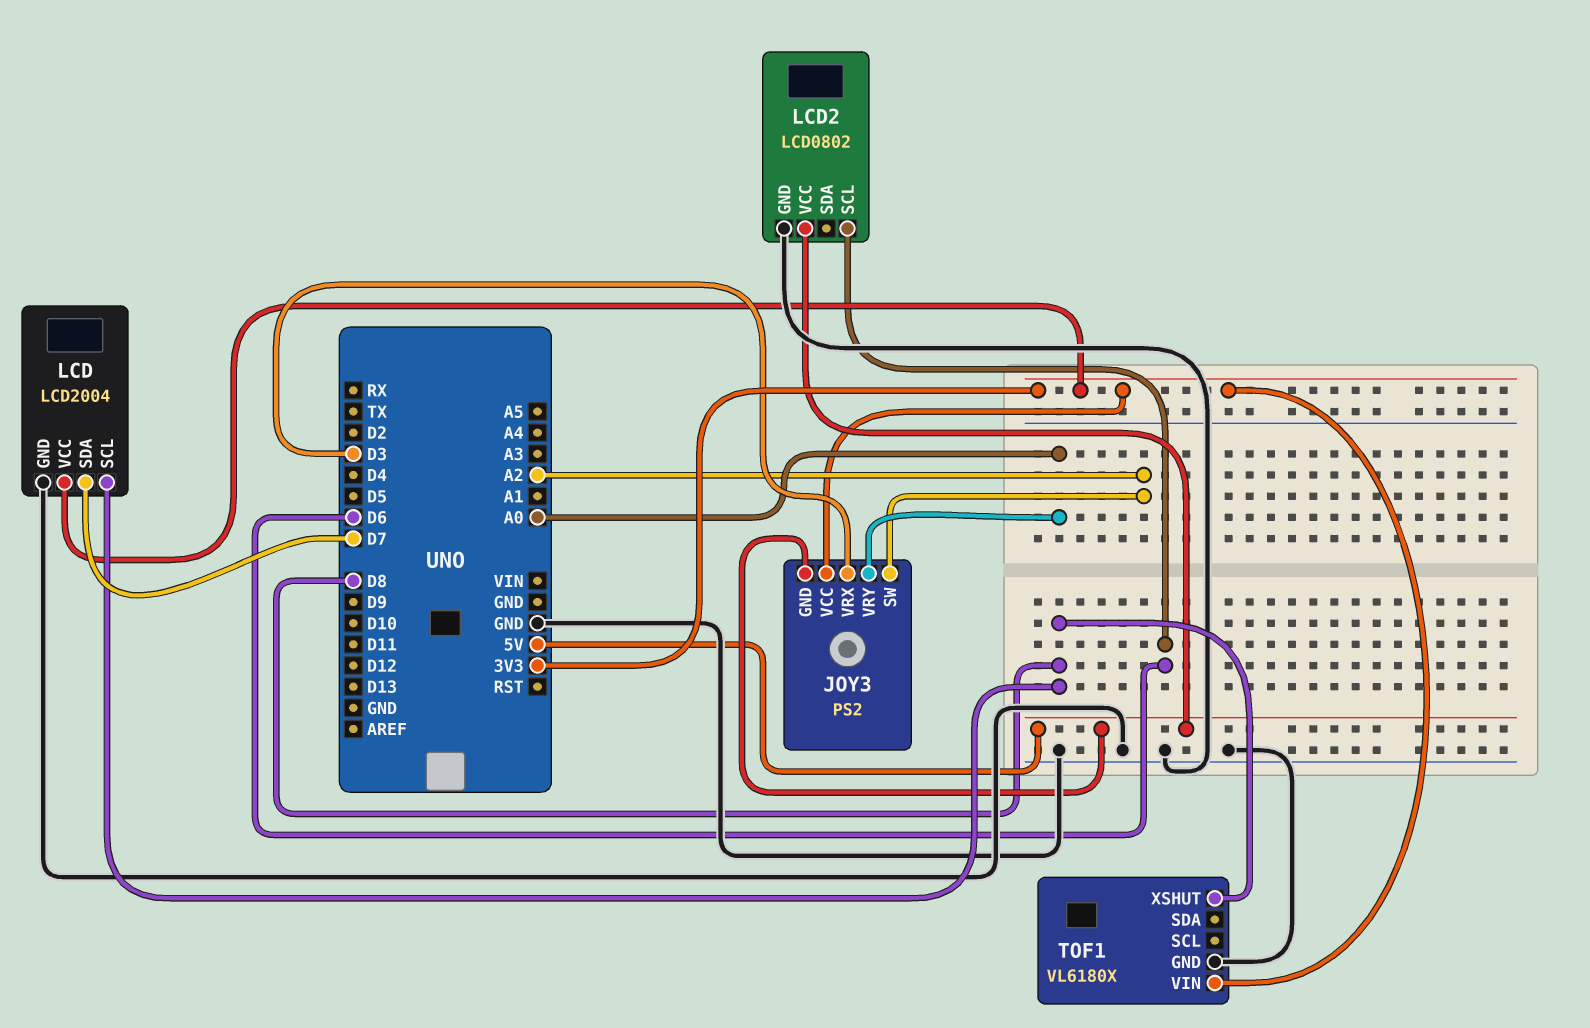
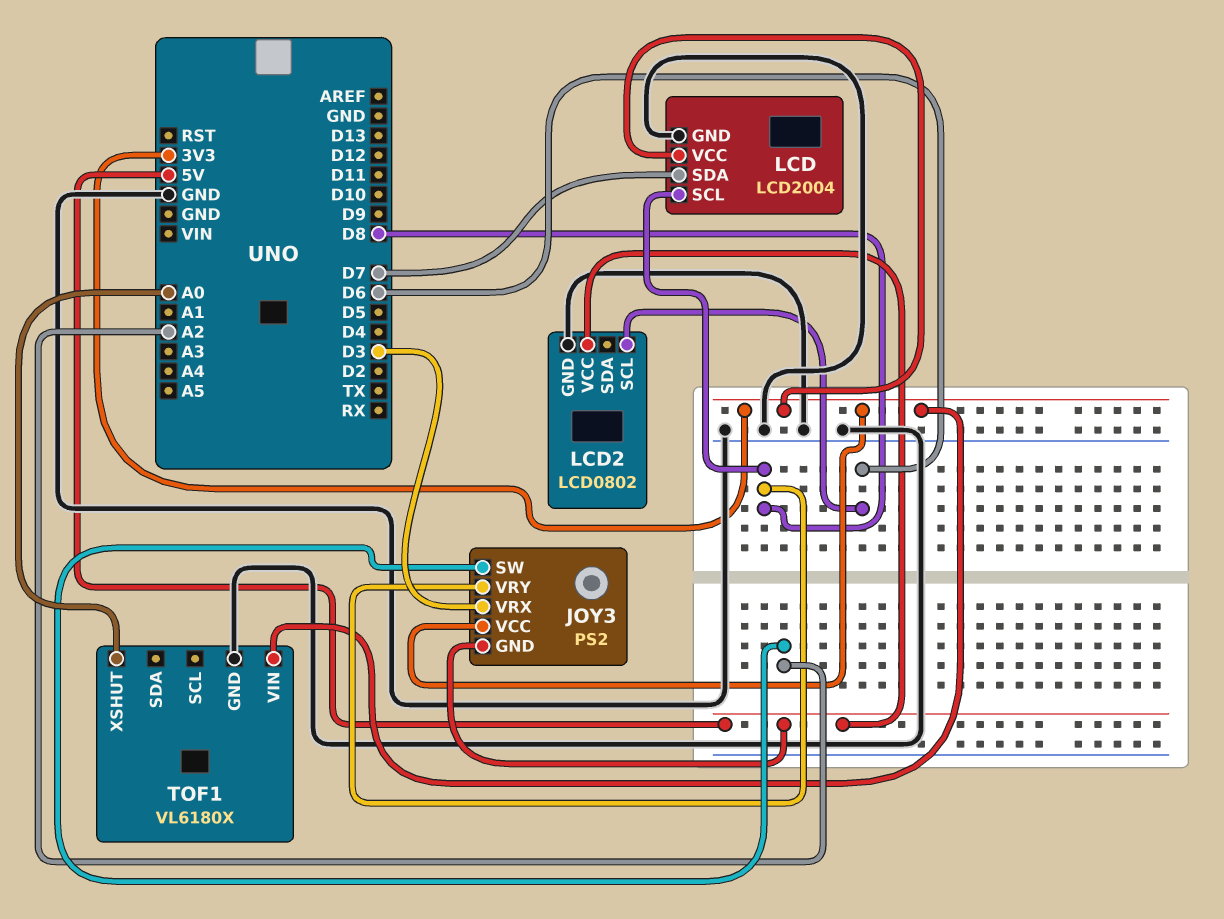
JOY3 pin VRY: A0 -> D8
TOF1 pin XSHUT: D8 -> A0

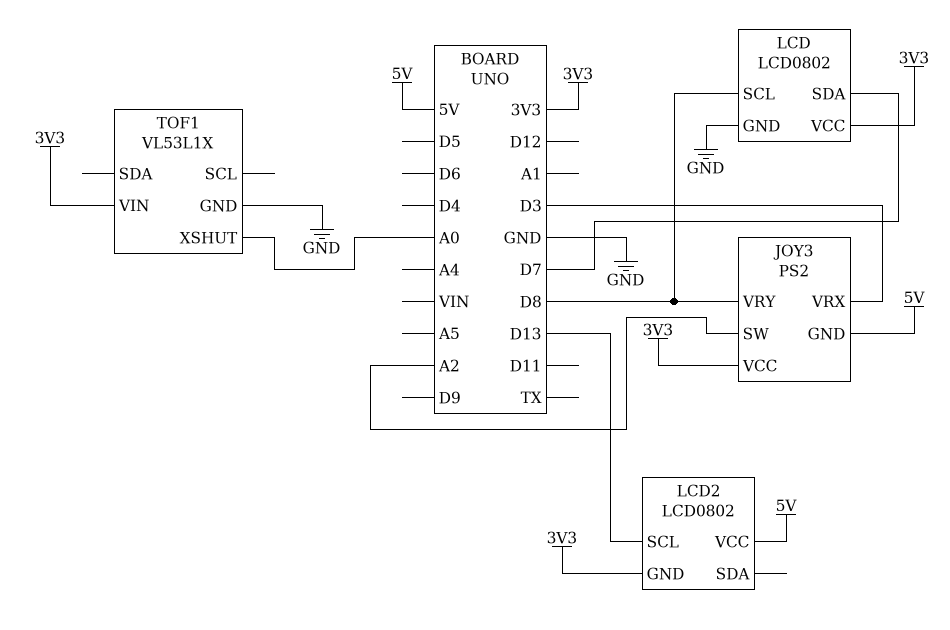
LCD: LCD2004 -> LCD0802
LCD2 pin GND: GND -> 3V3
LCD2 pin SCL: D6 -> D13
TOF1: VL6180X -> VL53L1X

